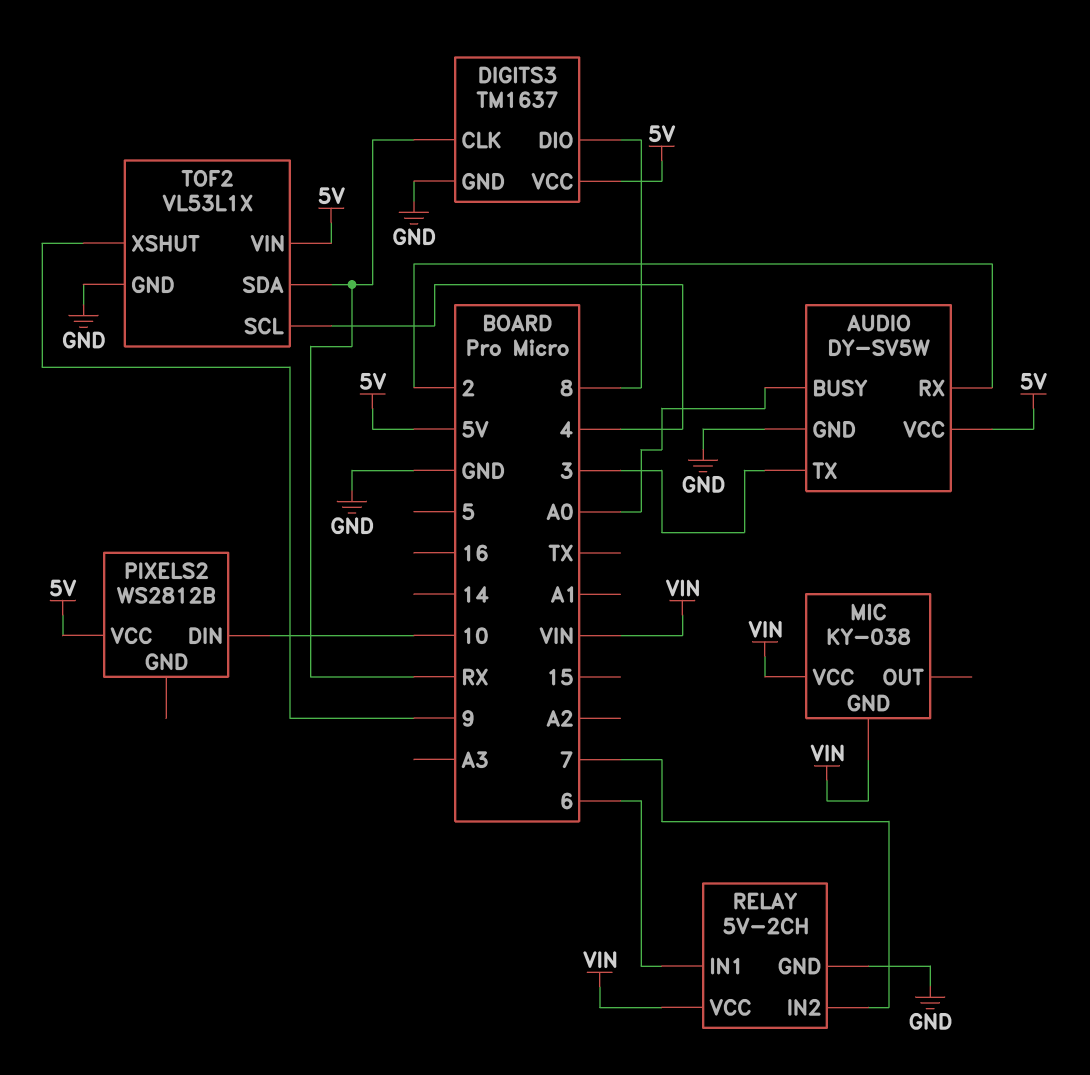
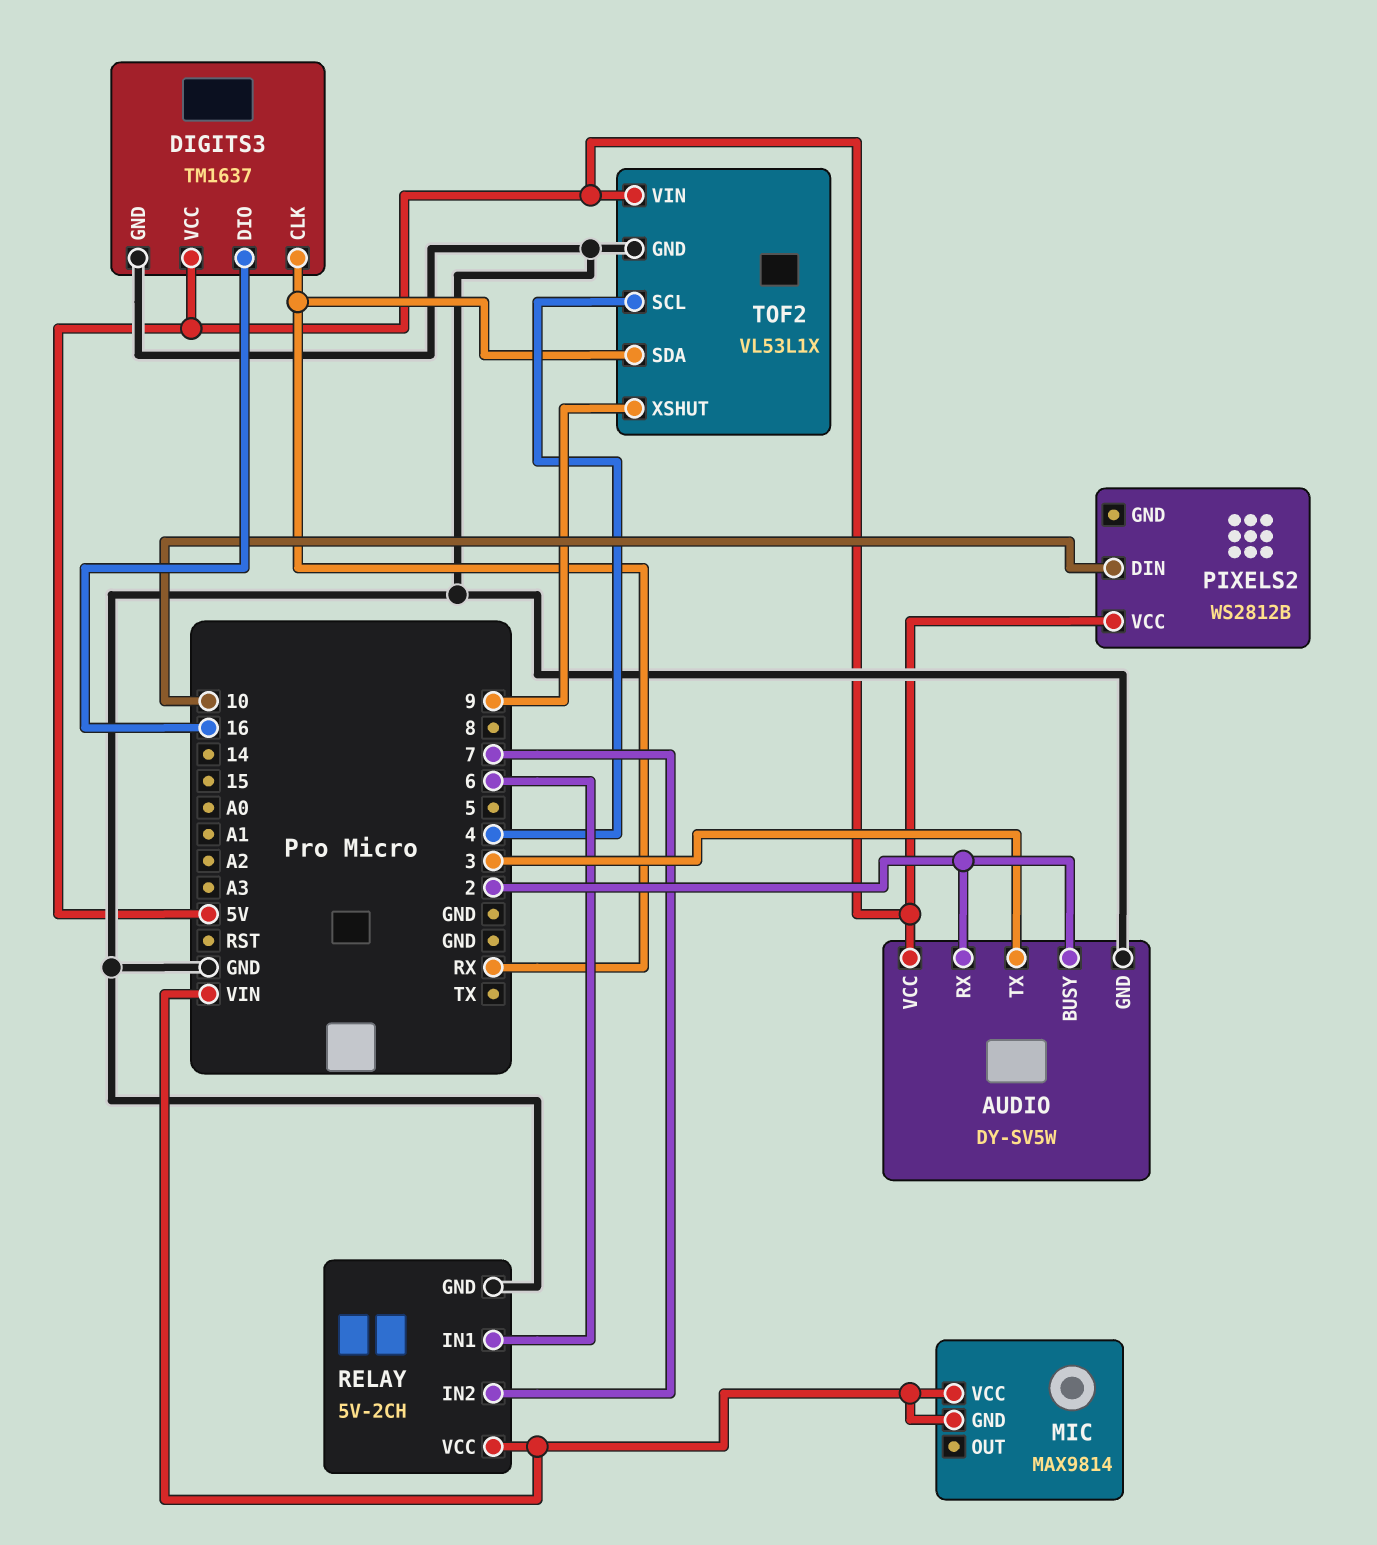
AUDIO pin BUSY: A0 -> 2
DIGITS3 pin DIO: 8 -> 16
MIC: KY-038 -> MAX9814

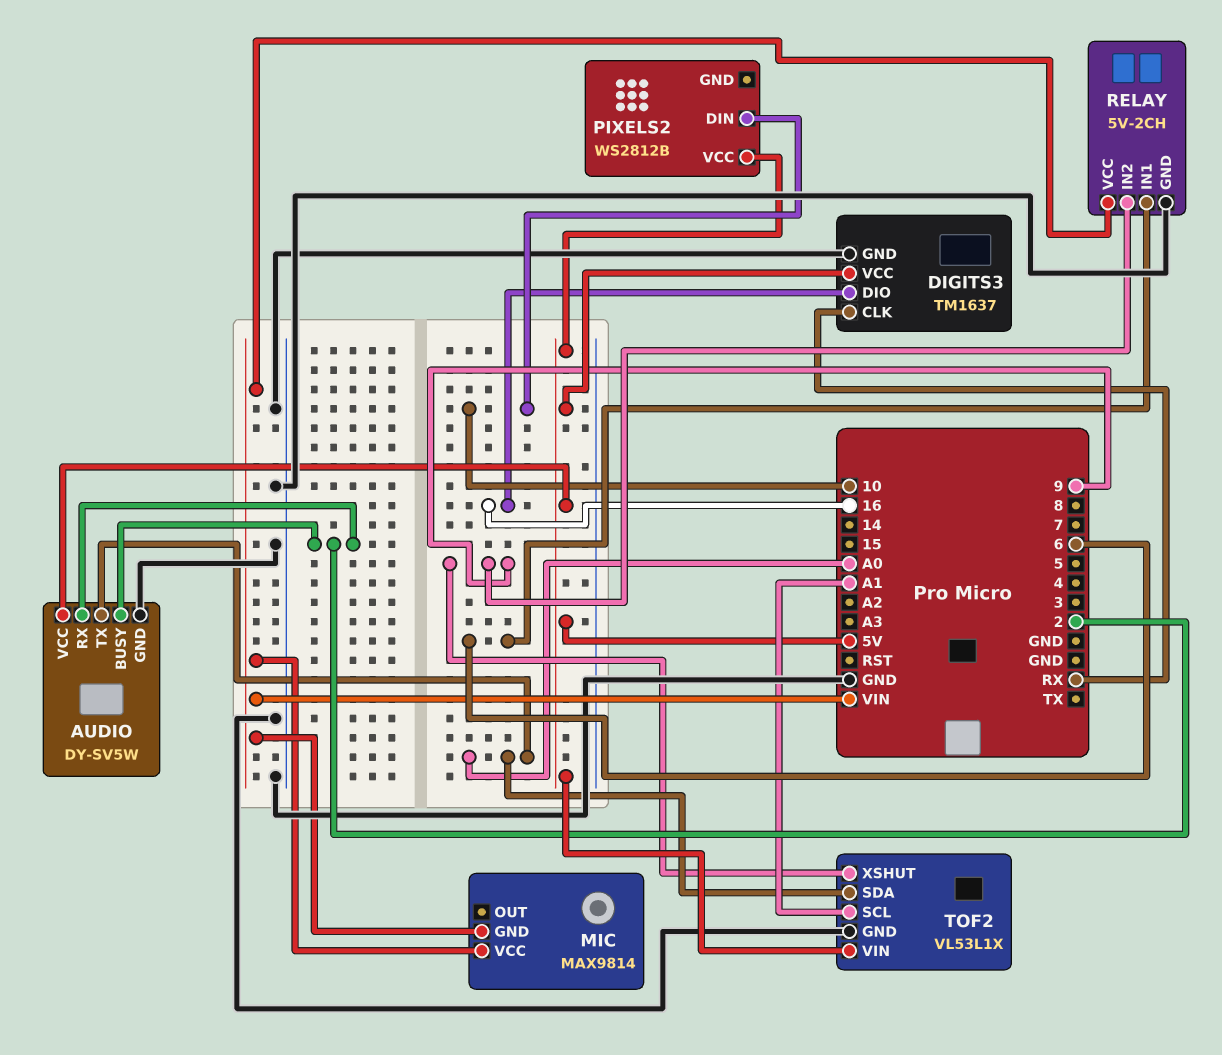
AUDIO pin TX: 3 -> A0
RELAY pin IN2: 7 -> 9
TOF2 pin SCL: 4 -> A1
TOF2 pin SDA: RX -> A0

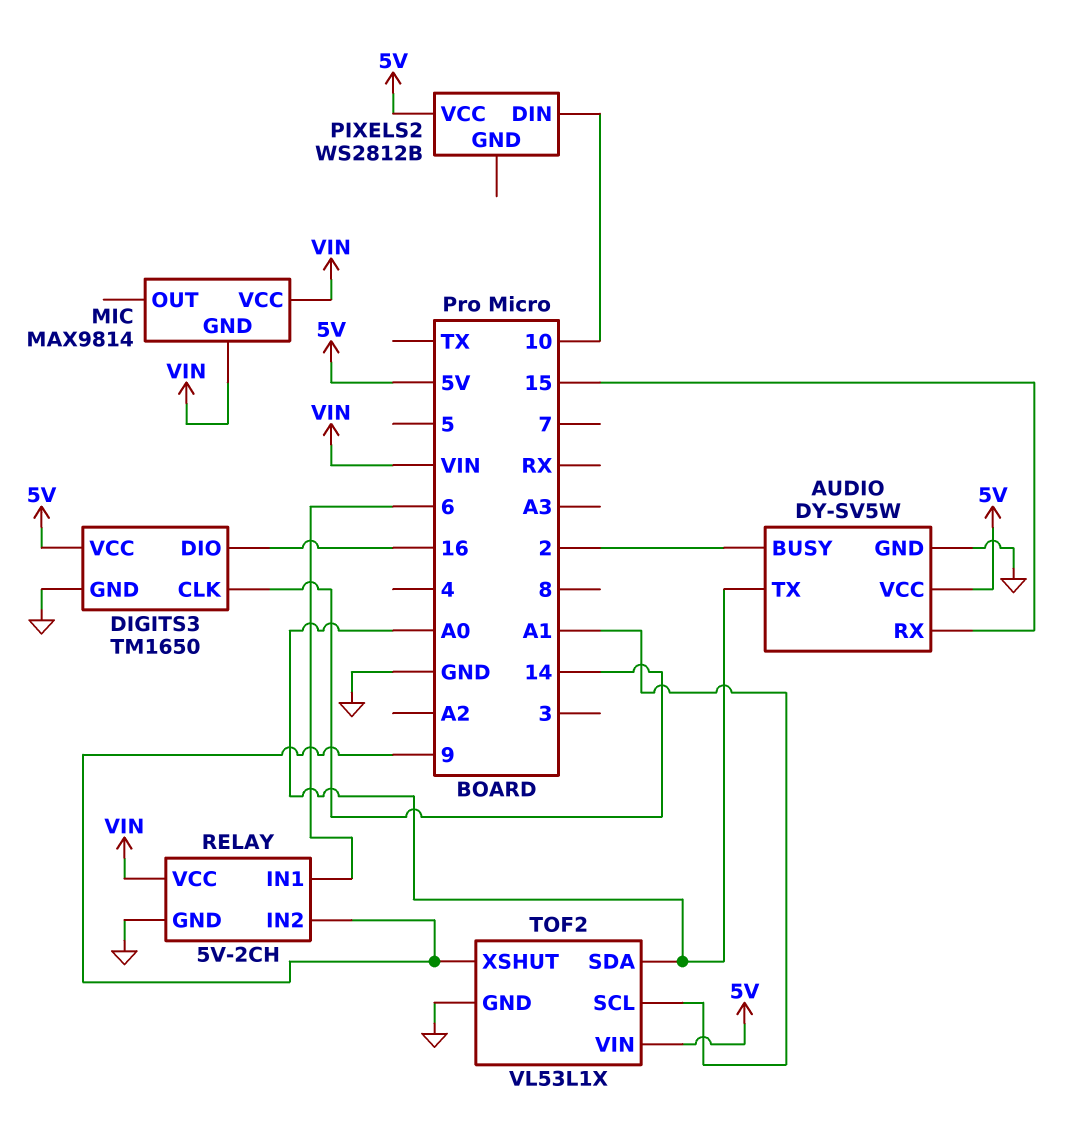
AUDIO pin RX: 2 -> 15
DIGITS3: TM1637 -> TM1650
DIGITS3 pin CLK: RX -> 14

